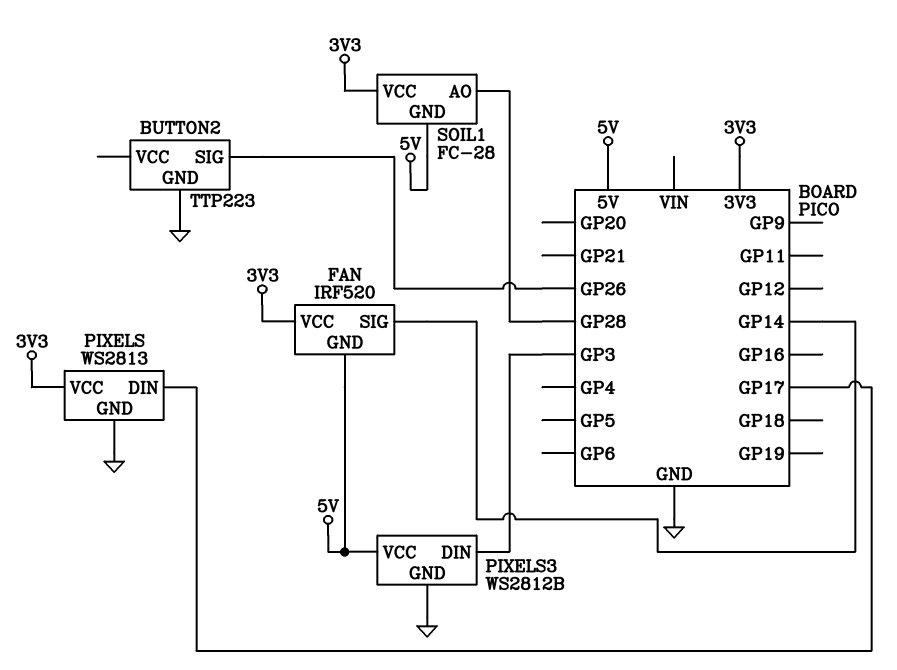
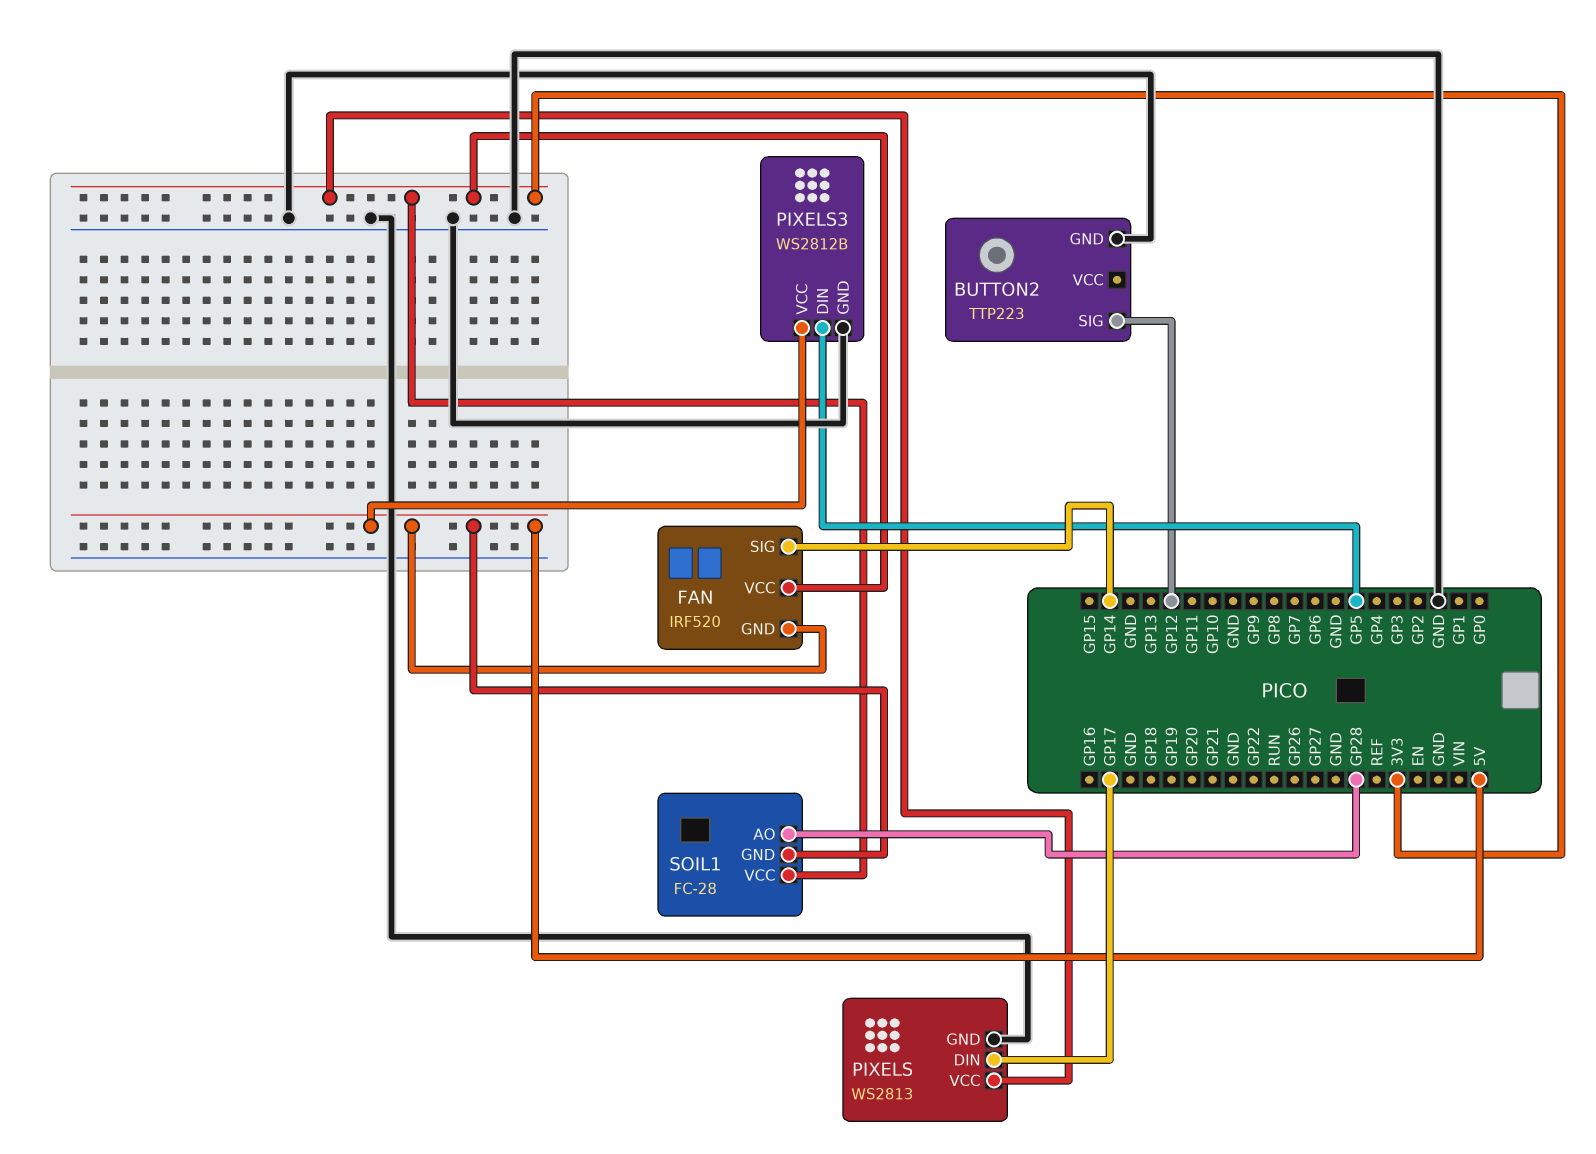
BUTTON2 pin SIG: GP26 -> GP12
PIXELS3 pin DIN: GP3 -> GP5

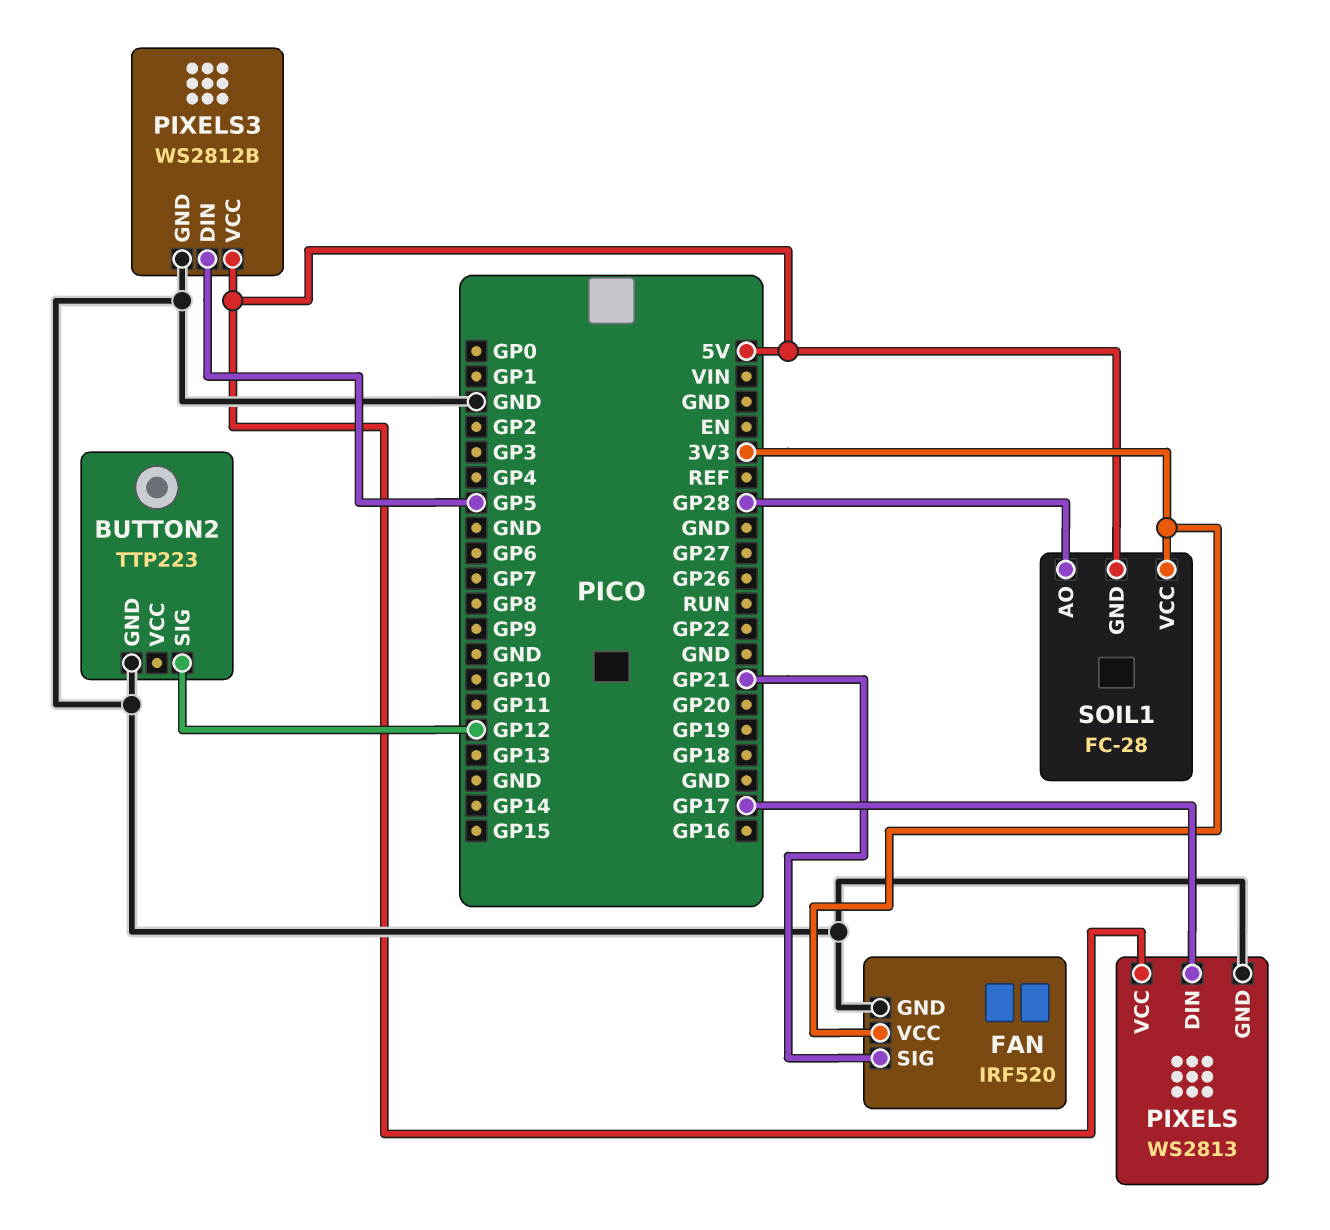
FAN pin GND: 5V -> GND
FAN pin SIG: GP14 -> GP21
PIXELS pin VCC: 3V3 -> 5V

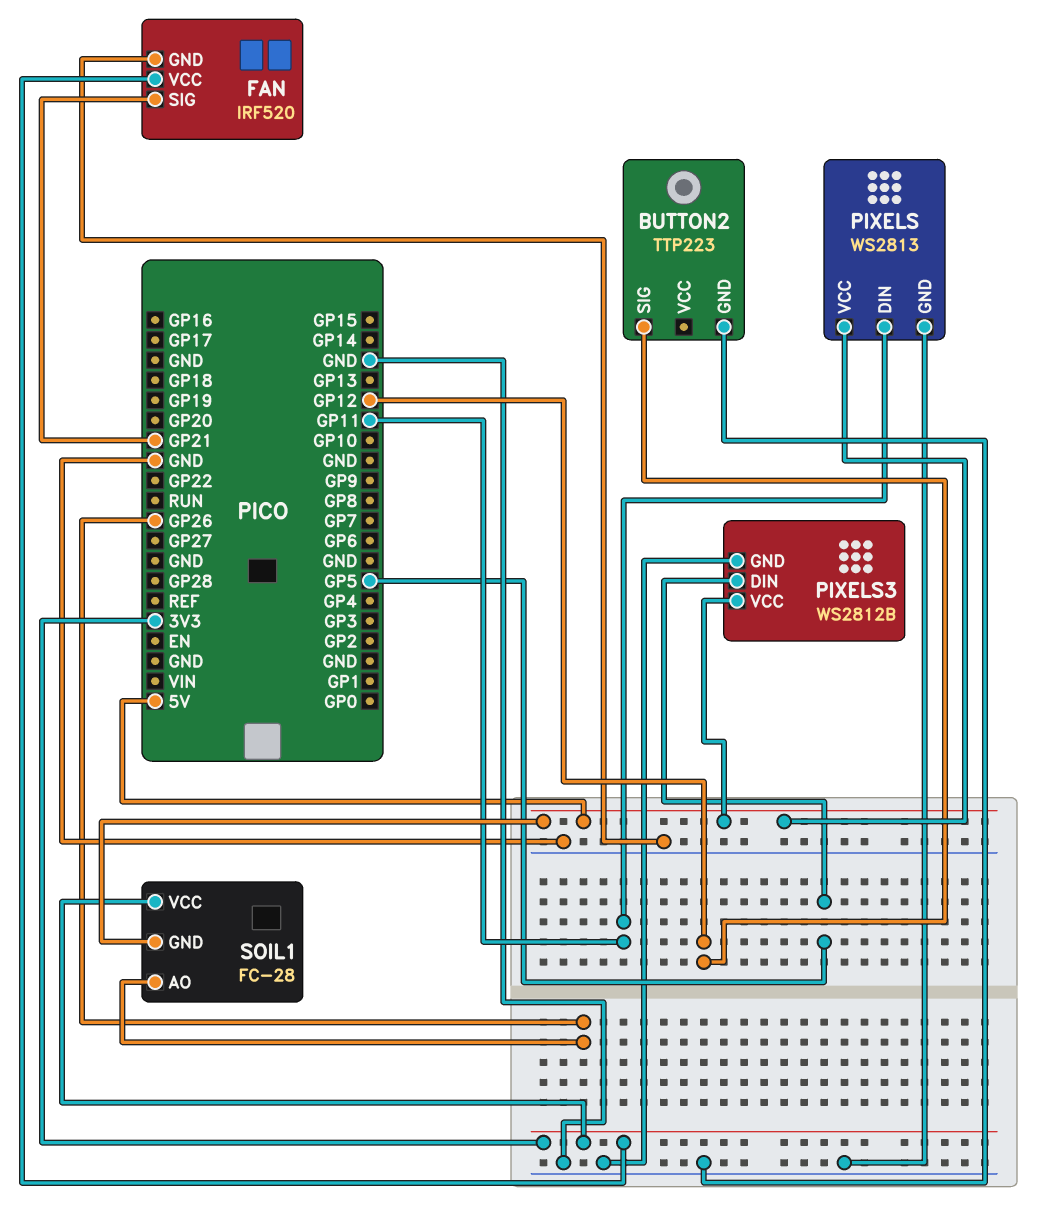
PIXELS pin DIN: GP17 -> GP11
SOIL1 pin AO: GP28 -> GP26

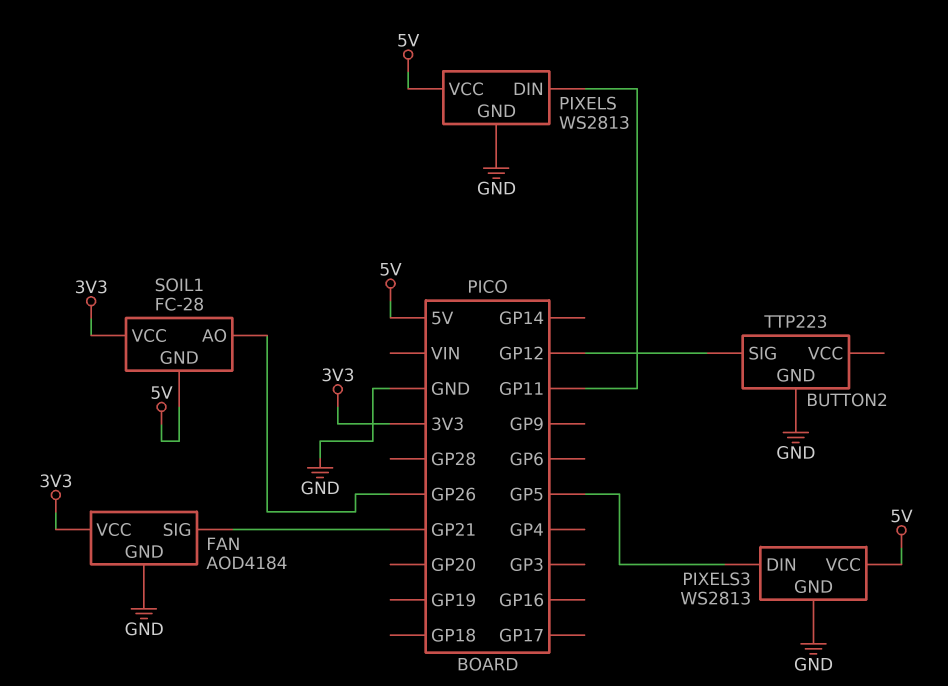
FAN: IRF520 -> AOD4184
PIXELS3: WS2812B -> WS2813

